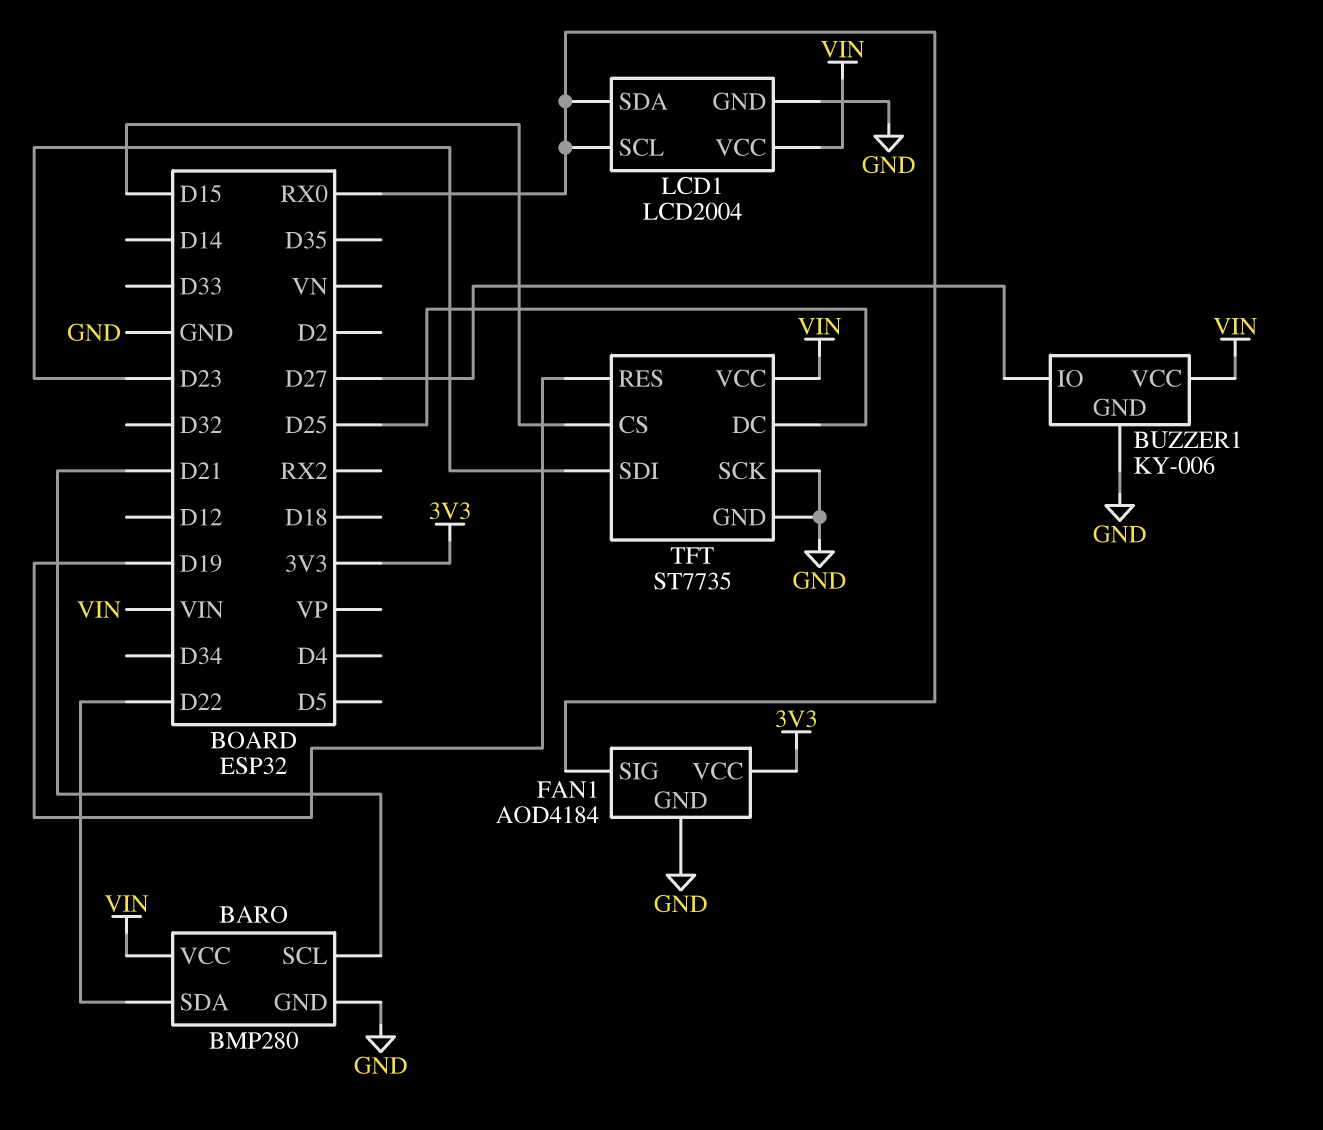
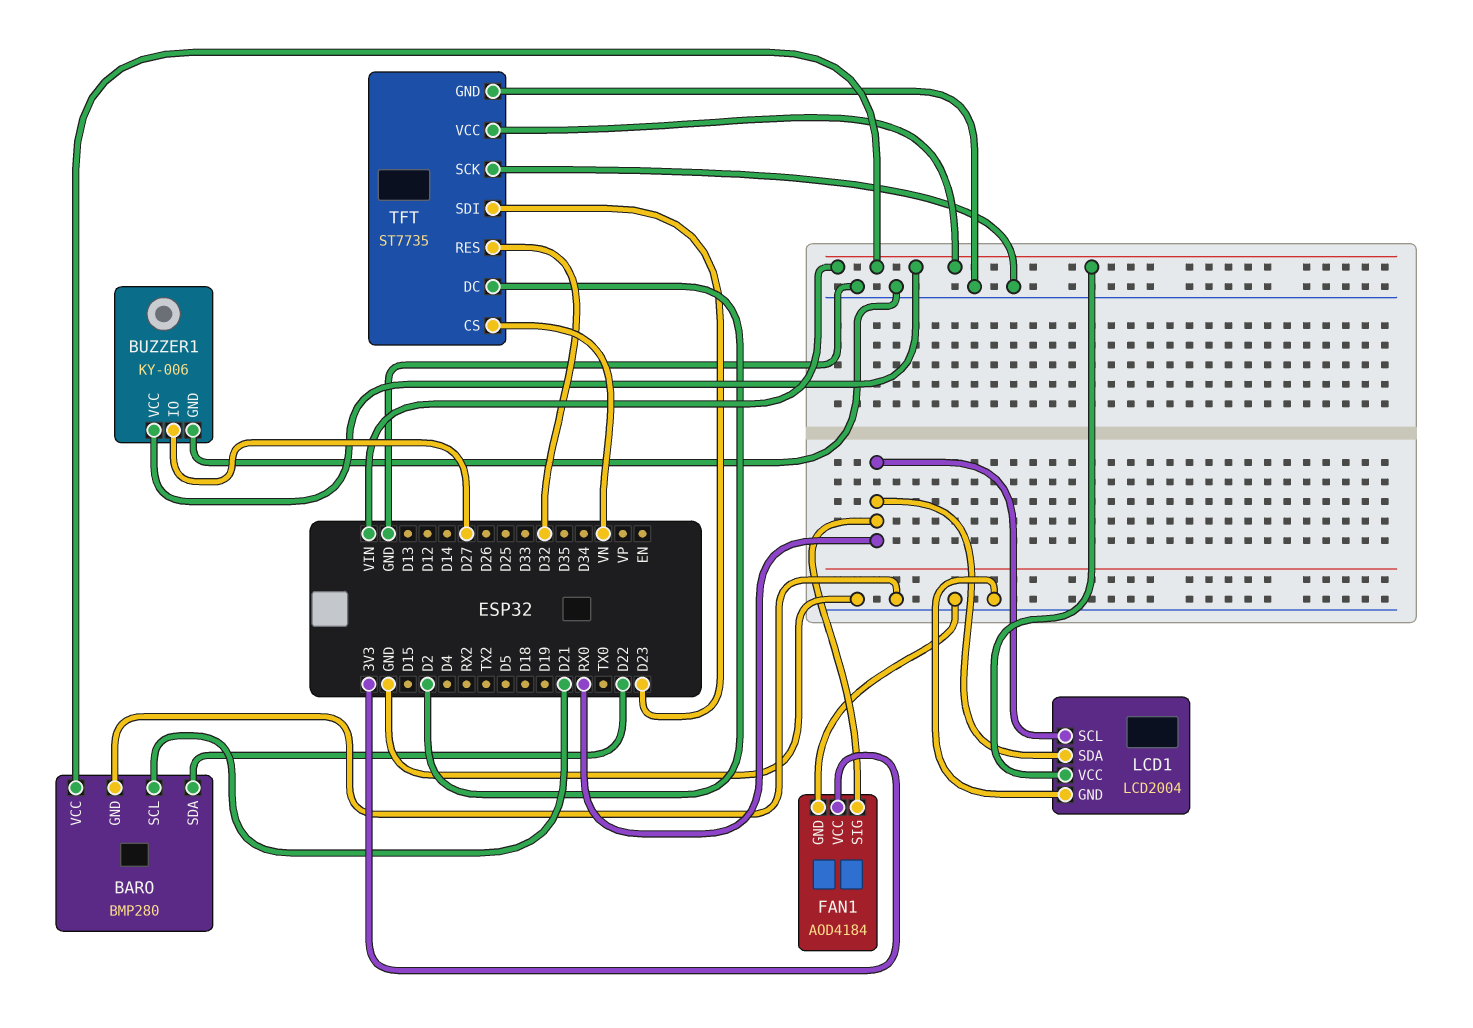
TFT pin CS: D15 -> VN
TFT pin DC: D25 -> D2
TFT pin RES: D19 -> D32

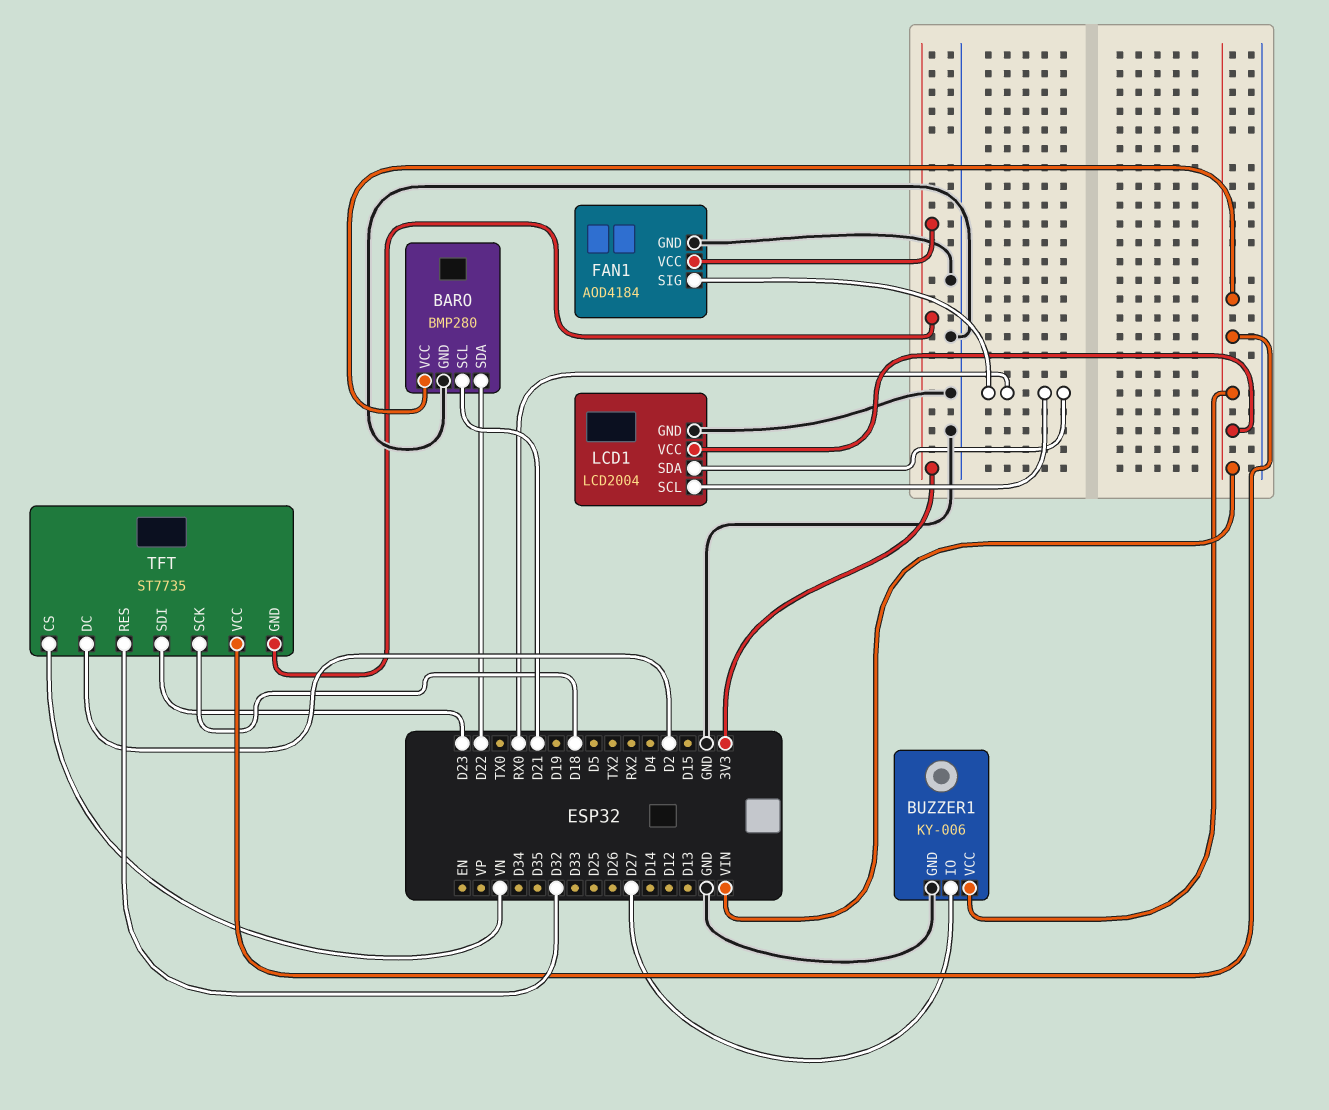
TFT pin GND: GND -> 3V3
TFT pin SCK: GND -> D18

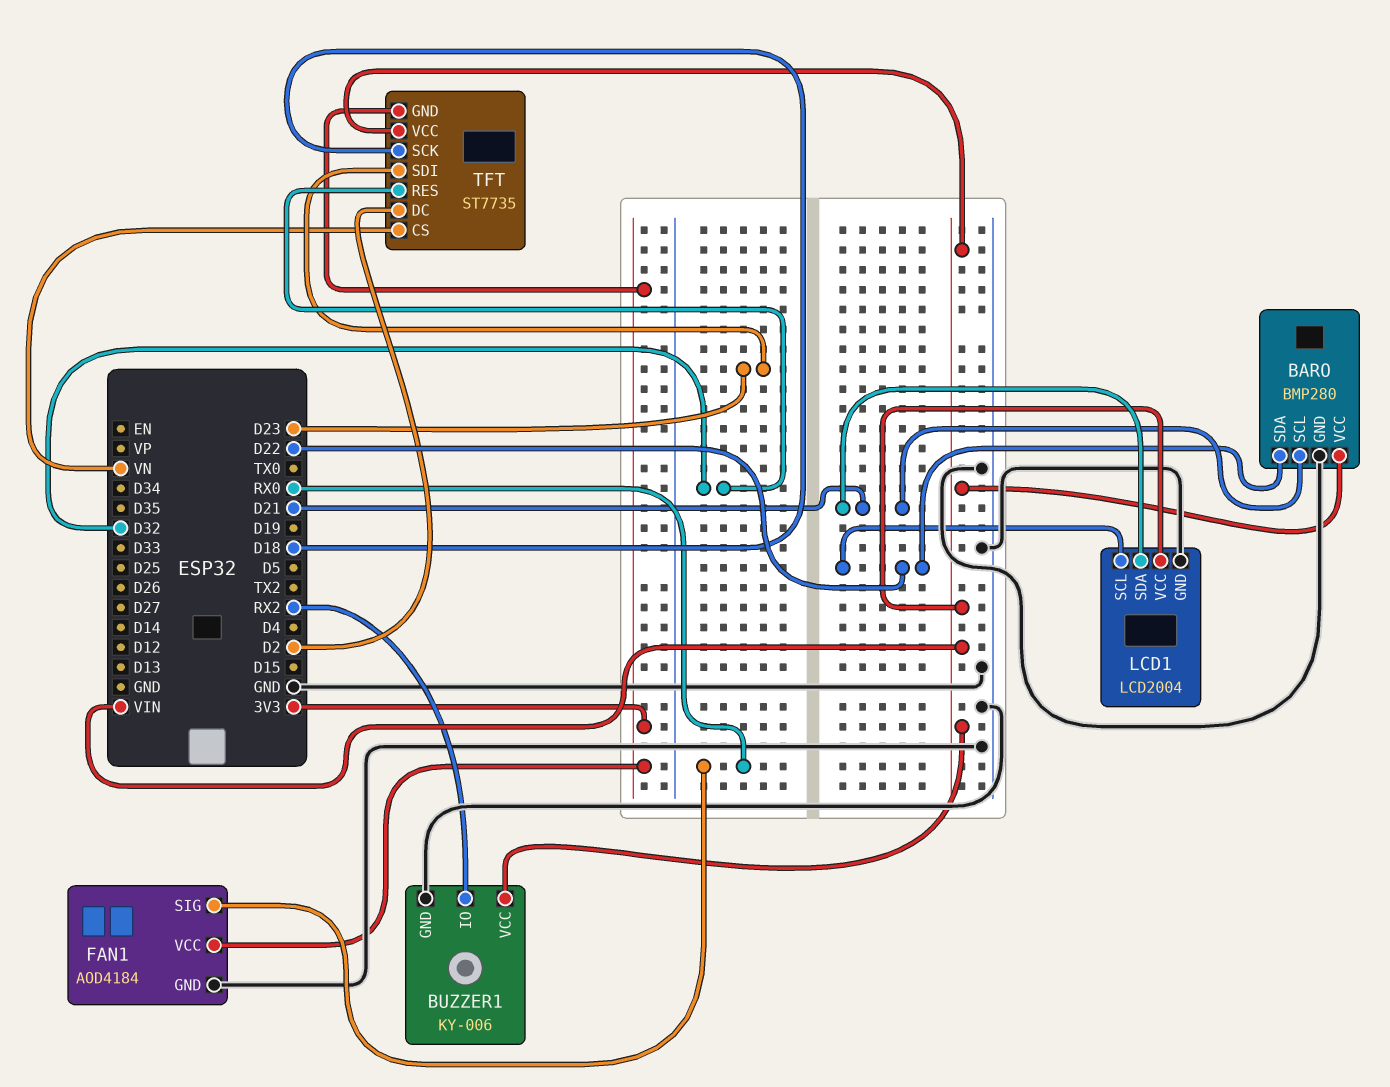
BUZZER1 pin IO: D27 -> RX2
LCD1 pin SCL: RX0 -> D22
LCD1 pin SDA: RX0 -> D21

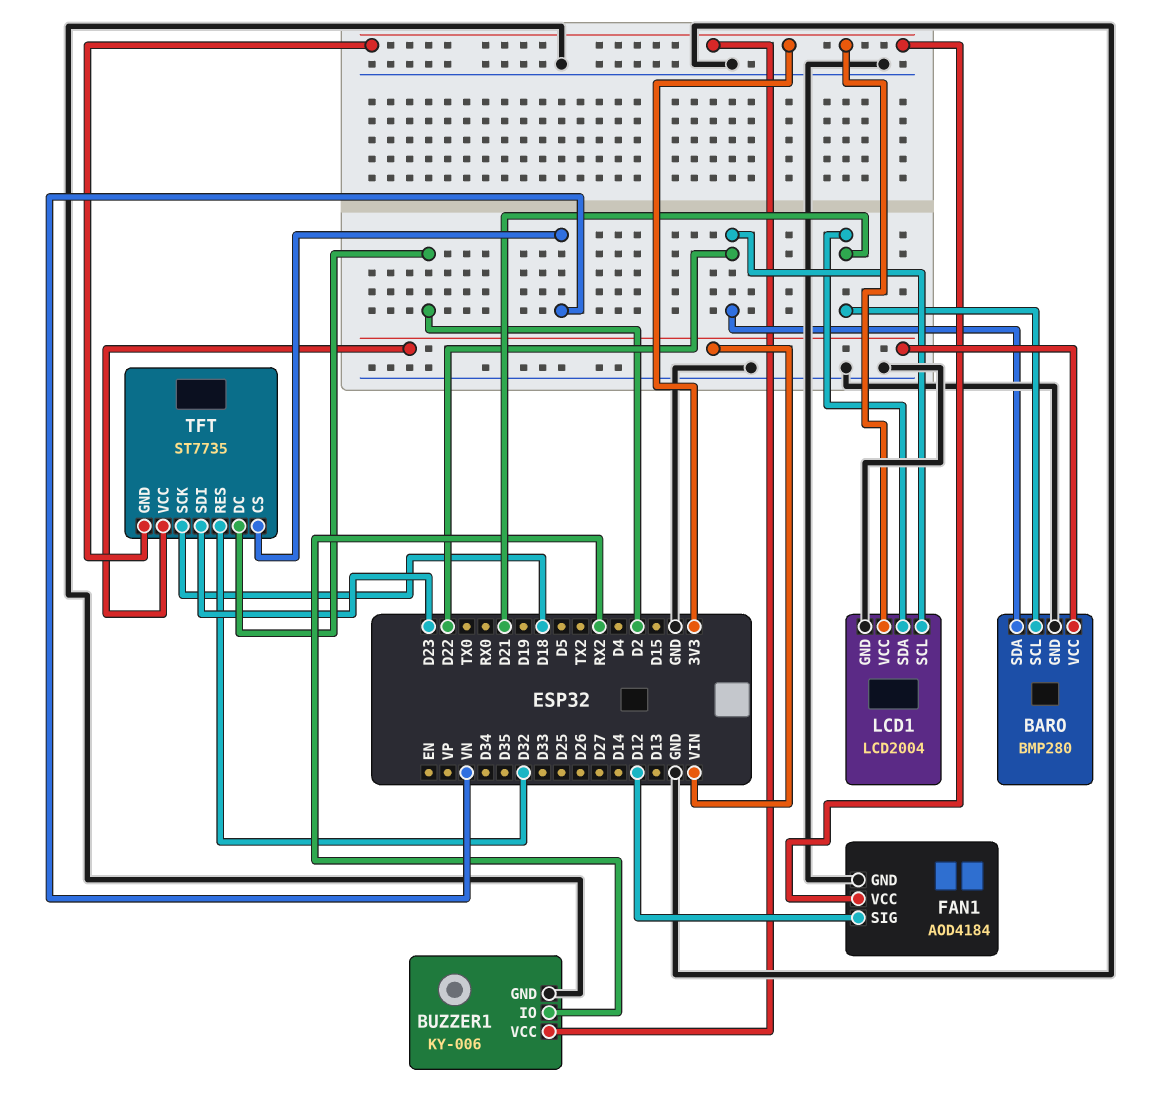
BUZZER1 pin VCC: VIN -> 3V3
FAN1 pin SIG: RX0 -> D12
LCD1 pin VCC: VIN -> 3V3

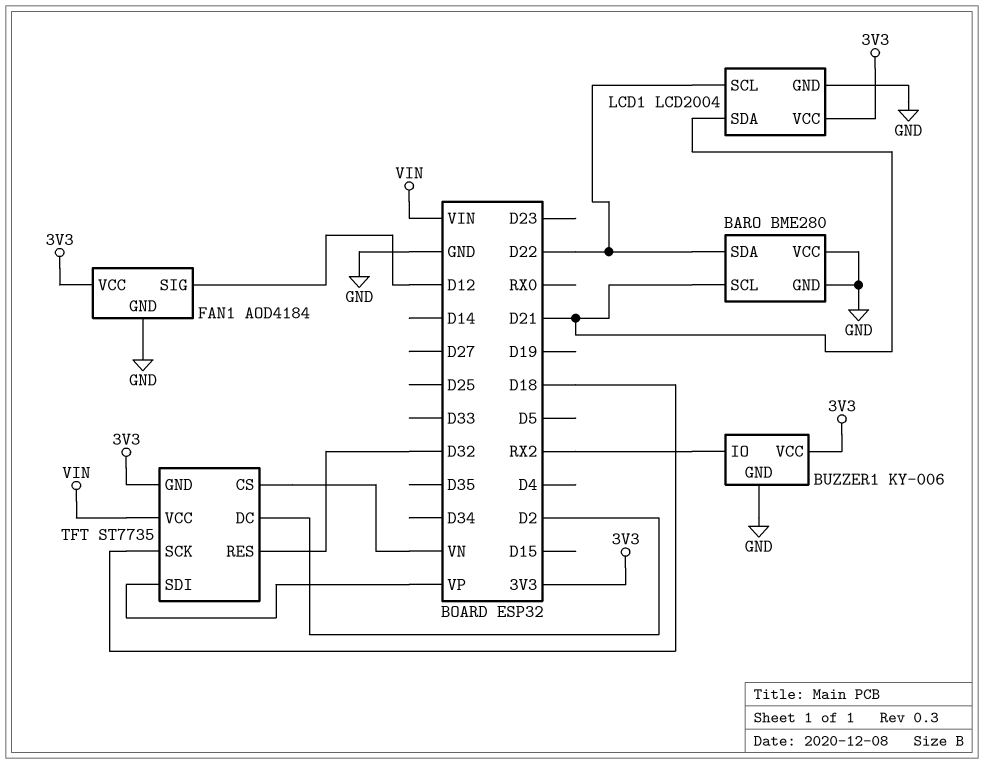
BARO: BMP280 -> BME280
BARO pin VCC: VIN -> GND
TFT pin SDI: D23 -> VP

